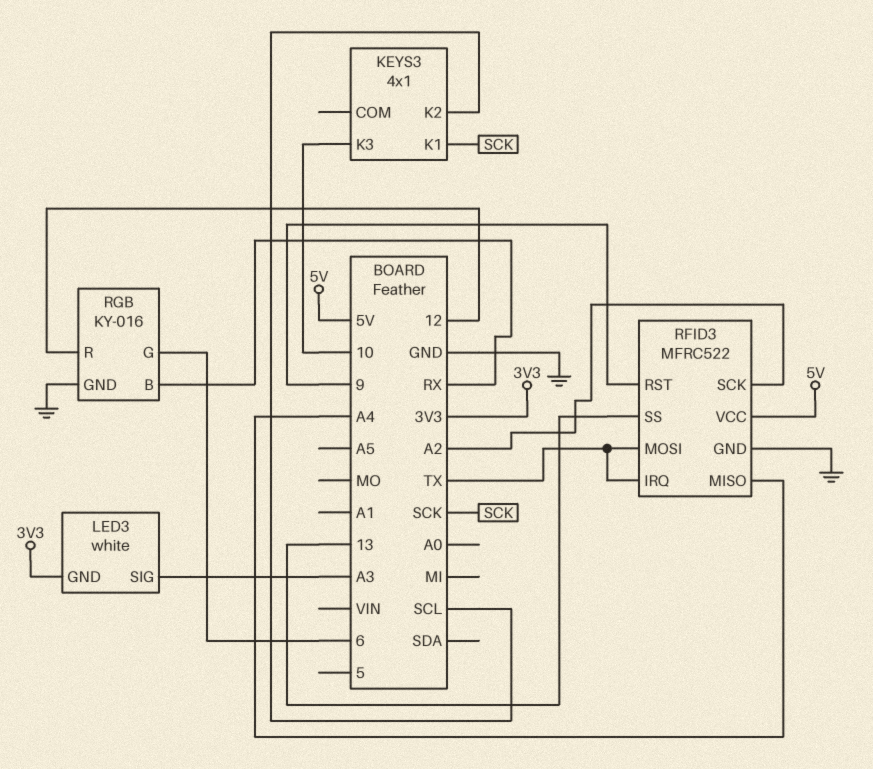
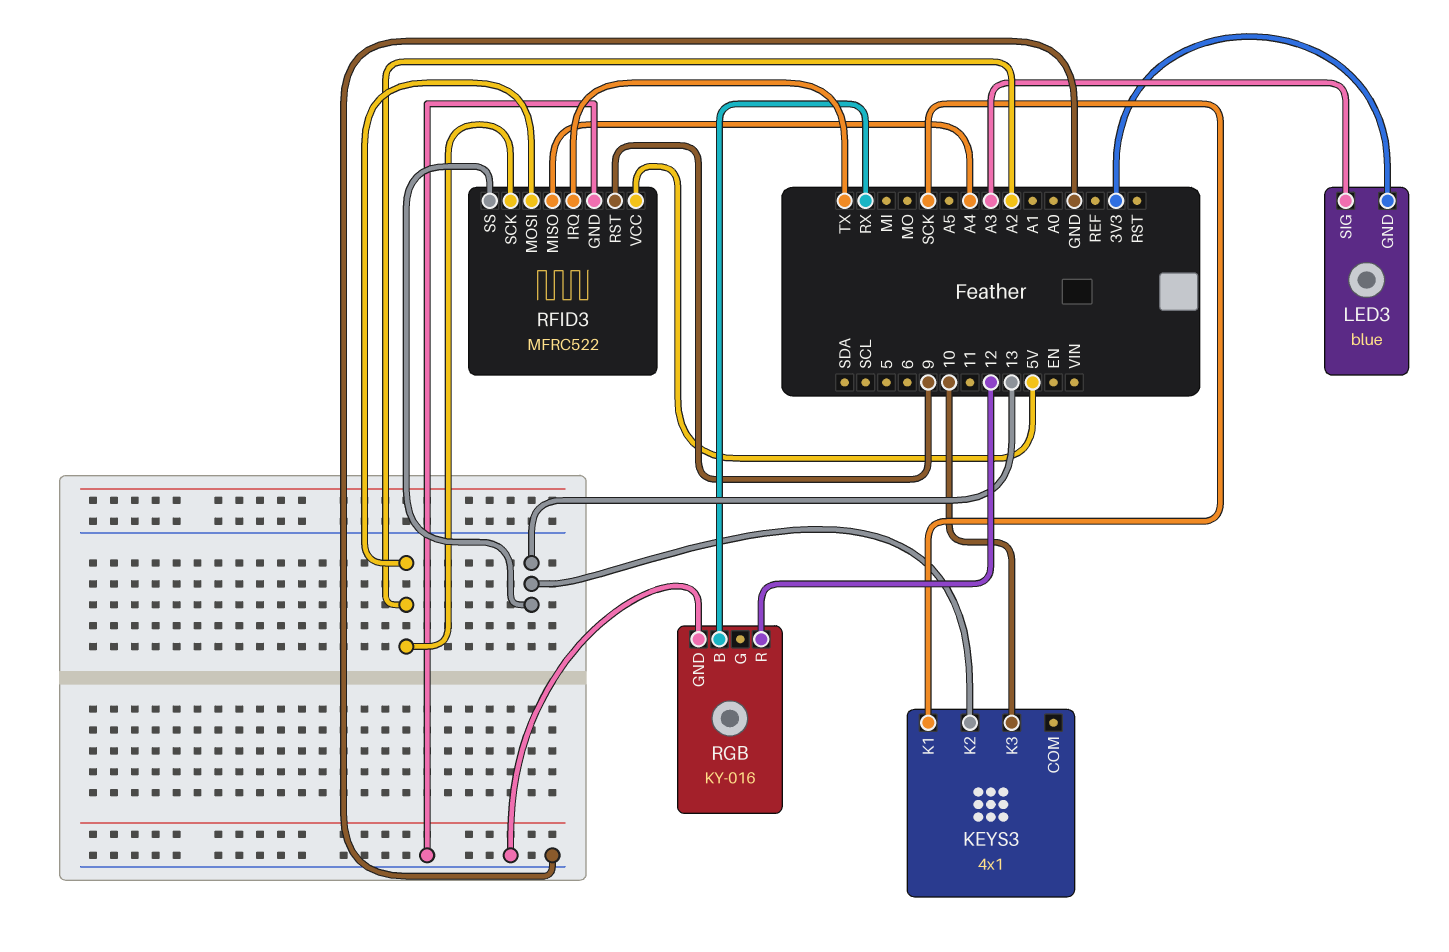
KEYS3 pin K2: SCL -> 13
LED3: white -> blue
RFID3 pin MOSI: TX -> A2
RGB pin G: 6 -> none

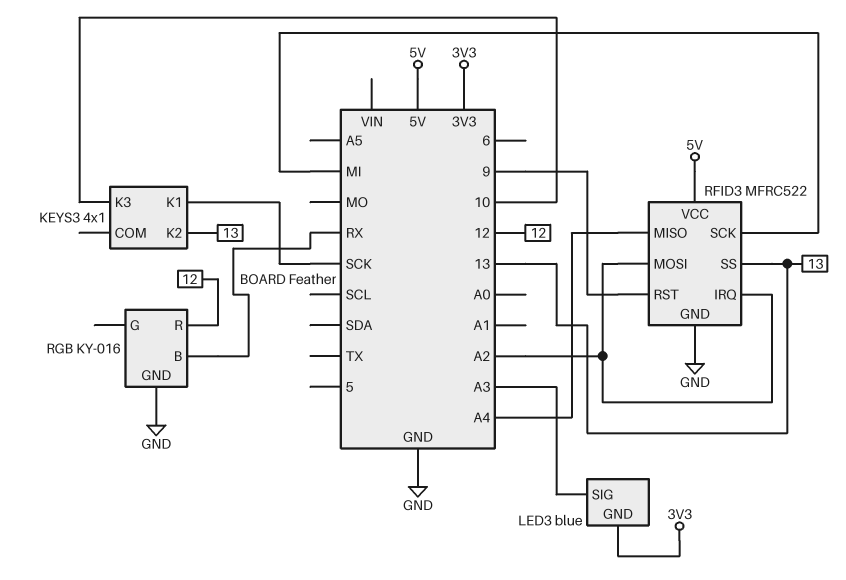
RFID3 pin IRQ: TX -> A2
RFID3 pin SCK: A2 -> MI

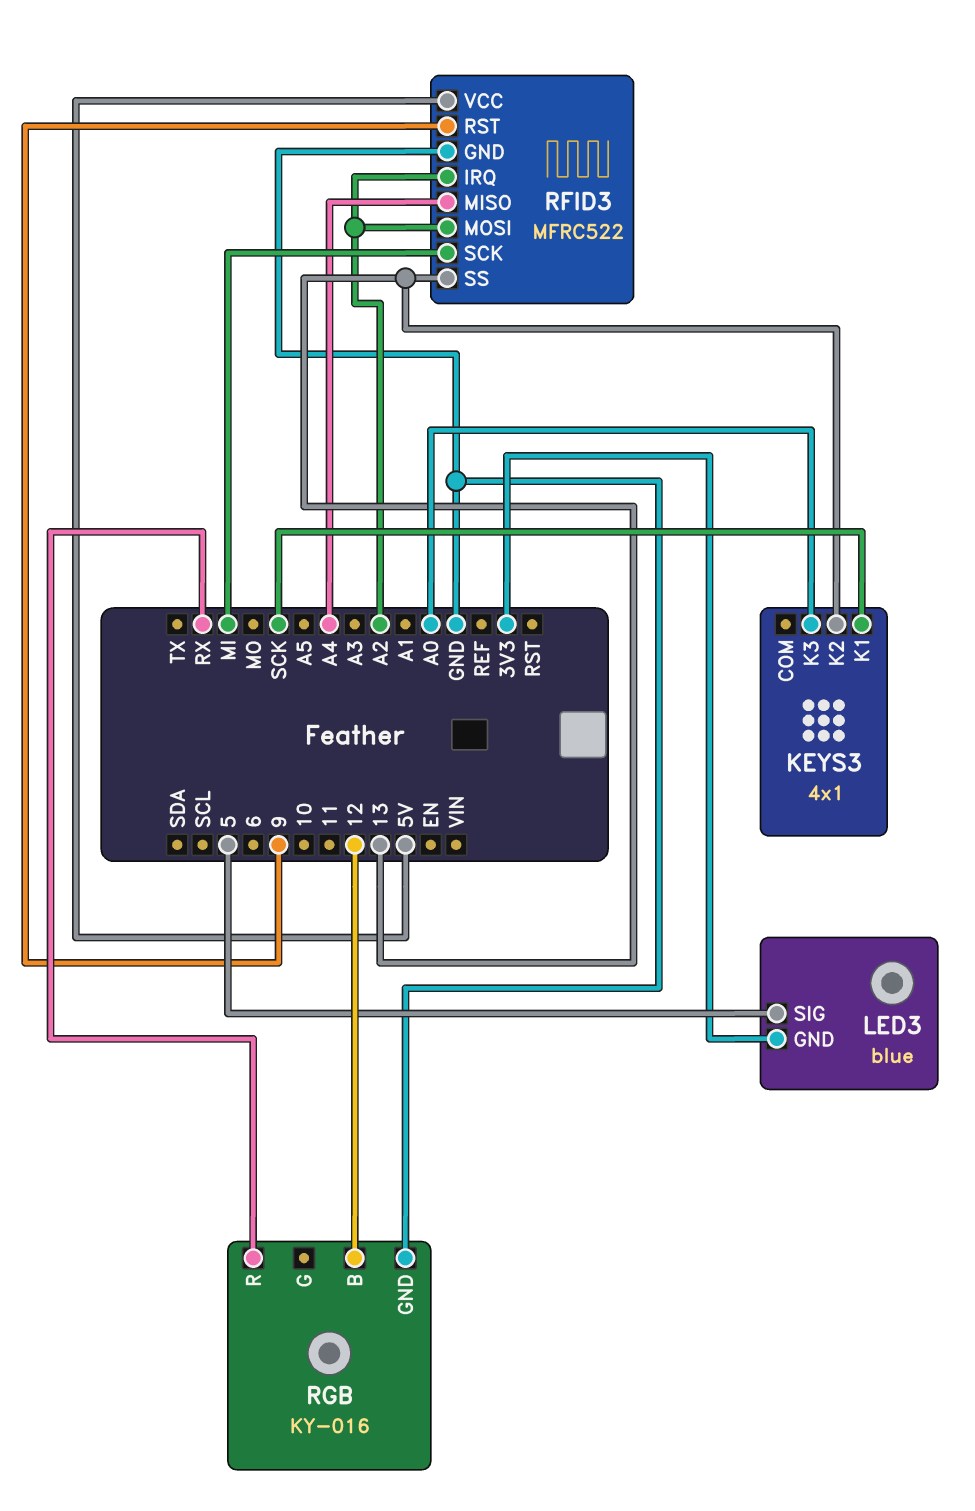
KEYS3 pin K3: 10 -> A0
LED3 pin SIG: A3 -> 5
RGB pin B: RX -> 12
RGB pin R: 12 -> RX

